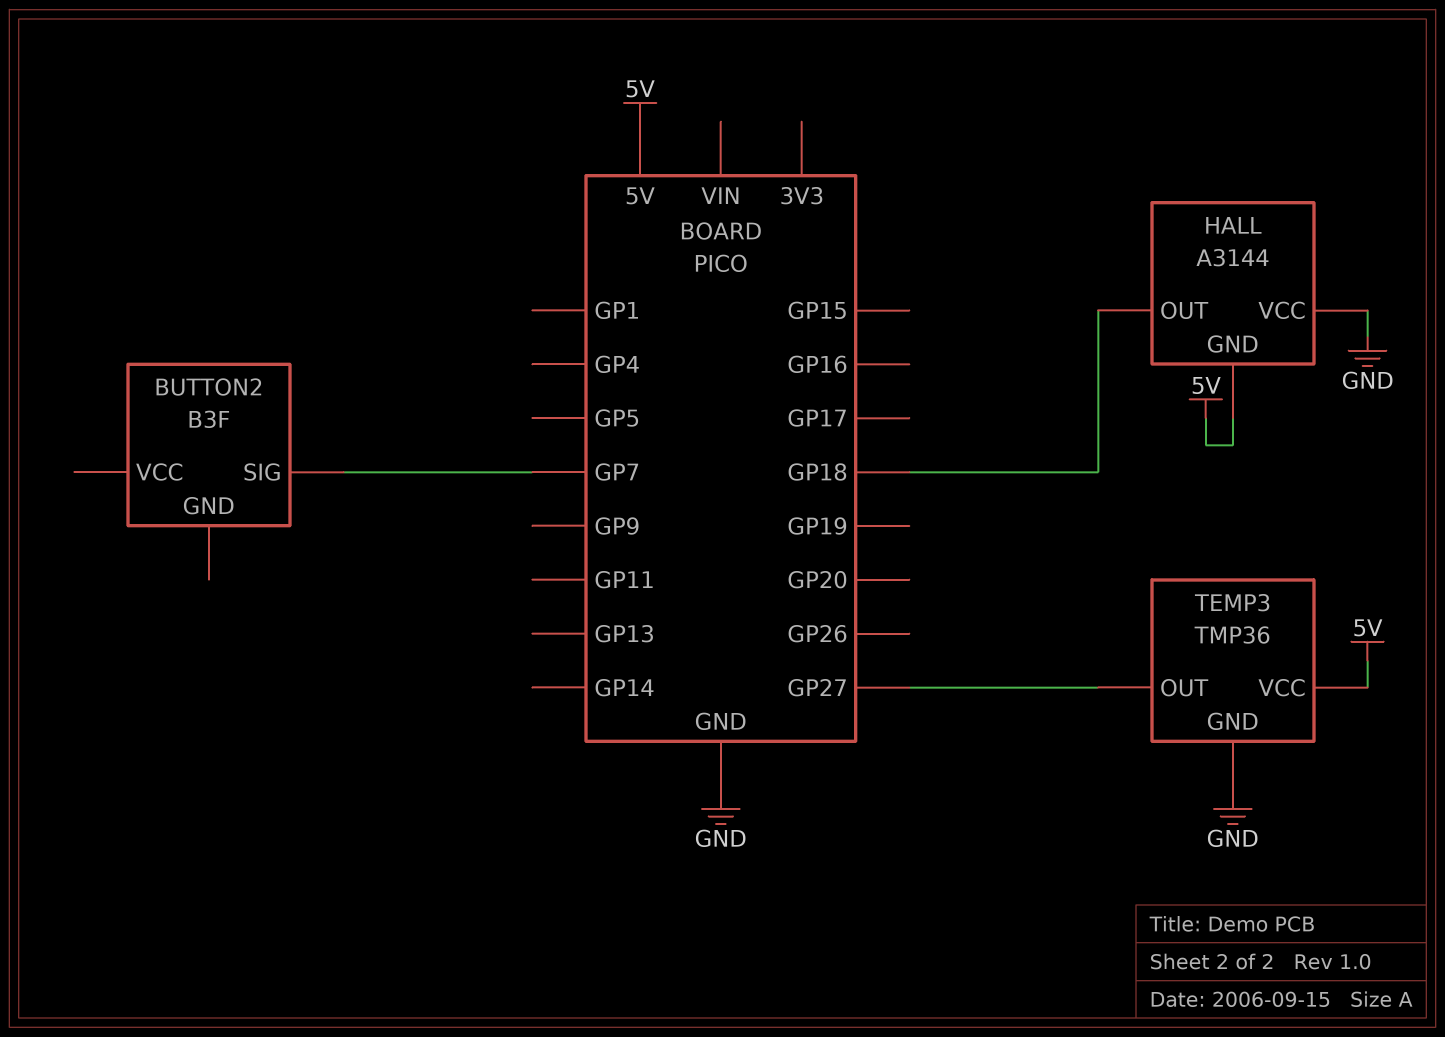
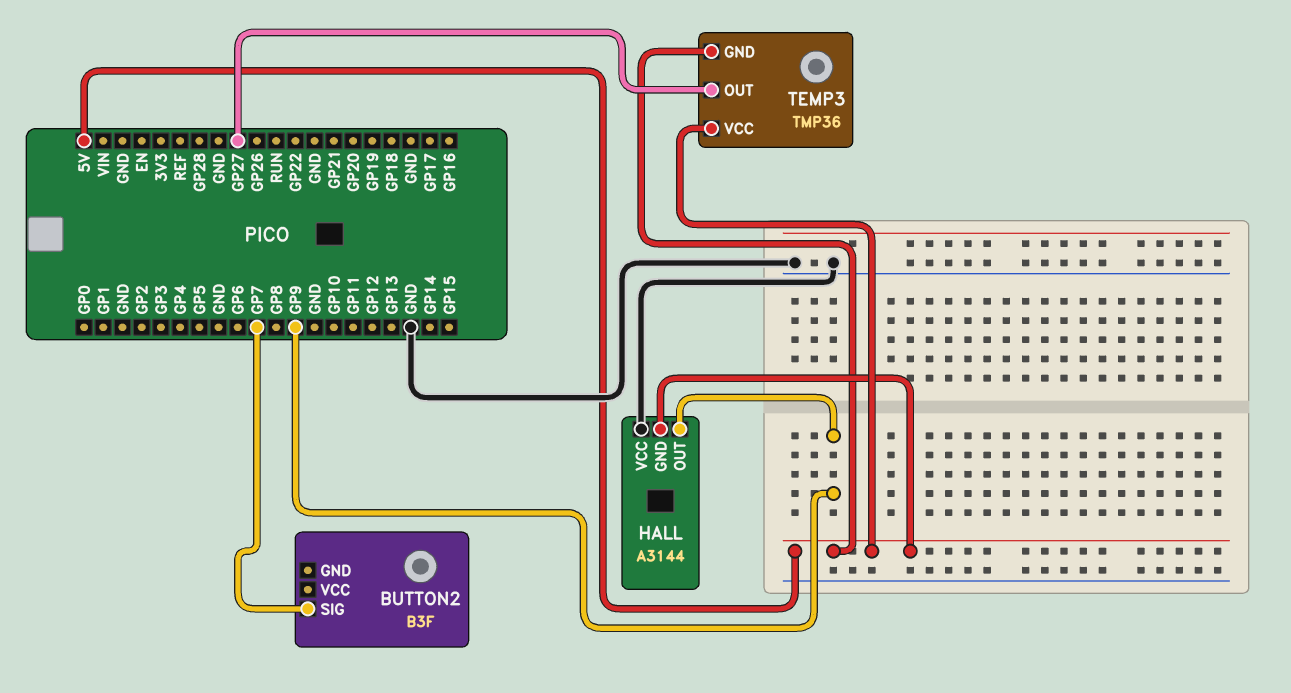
HALL pin OUT: GP18 -> GP9
TEMP3 pin GND: GND -> 5V

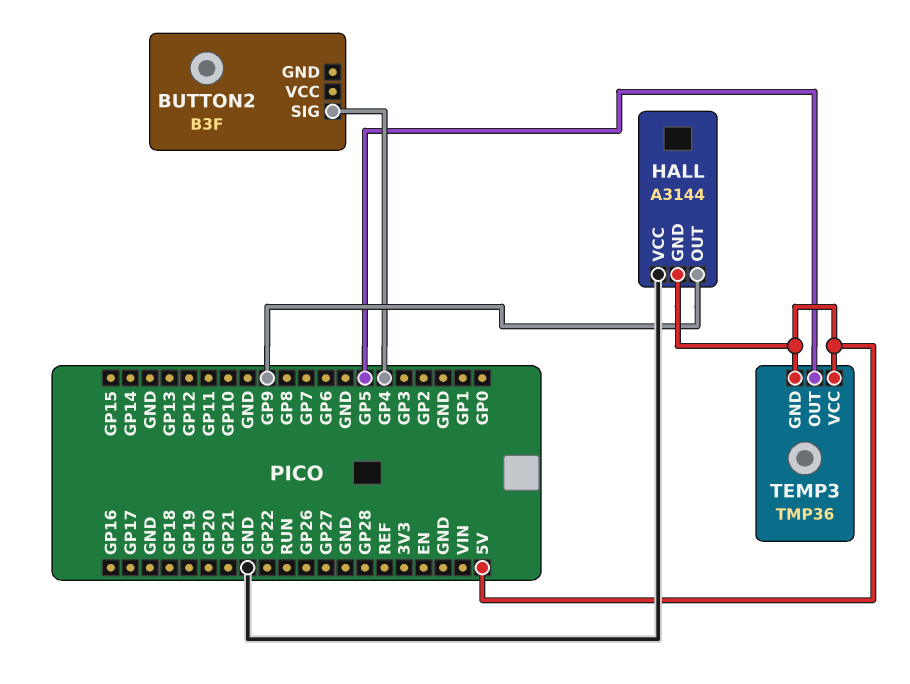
BUTTON2 pin SIG: GP7 -> GP4
TEMP3 pin OUT: GP27 -> GP5

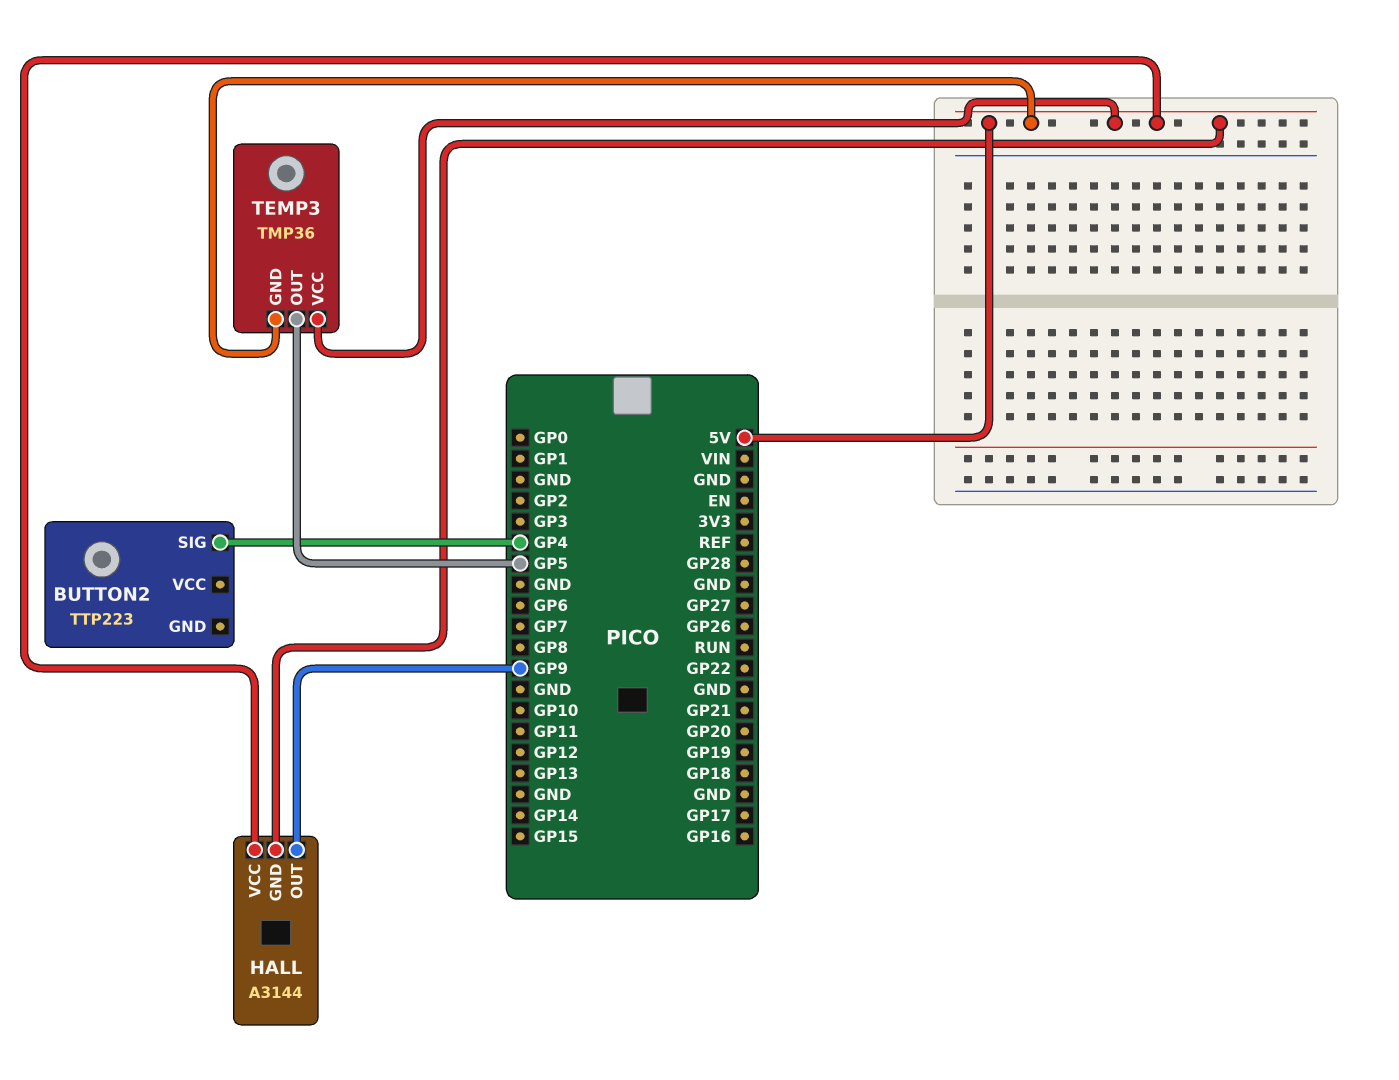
BUTTON2: B3F -> TTP223
HALL pin VCC: GND -> 5V

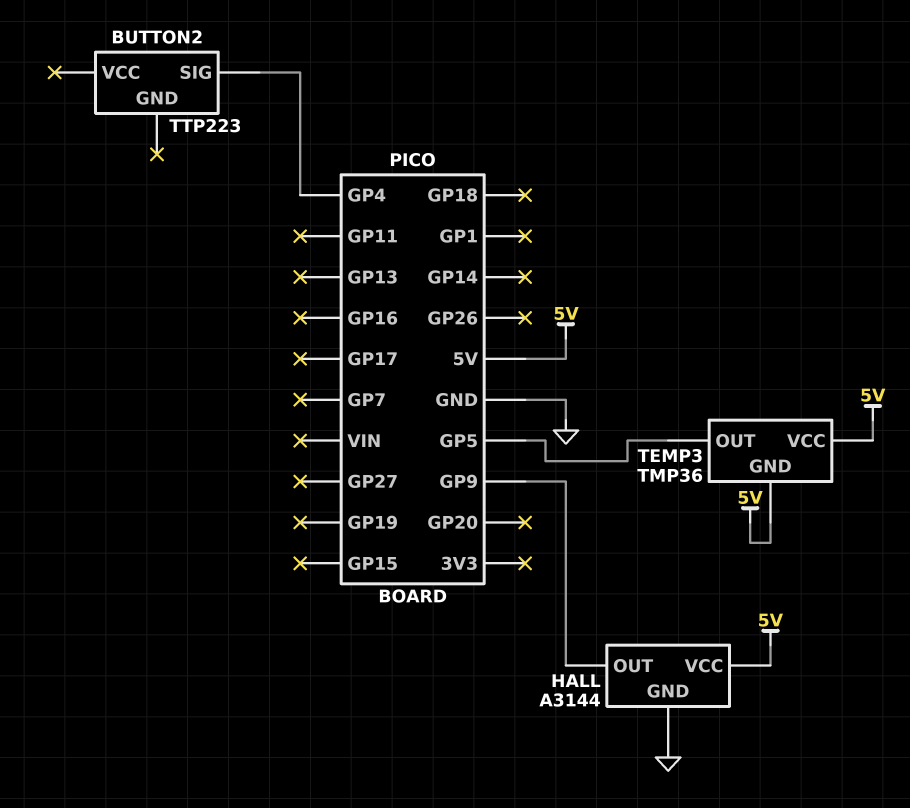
HALL pin GND: 5V -> GND

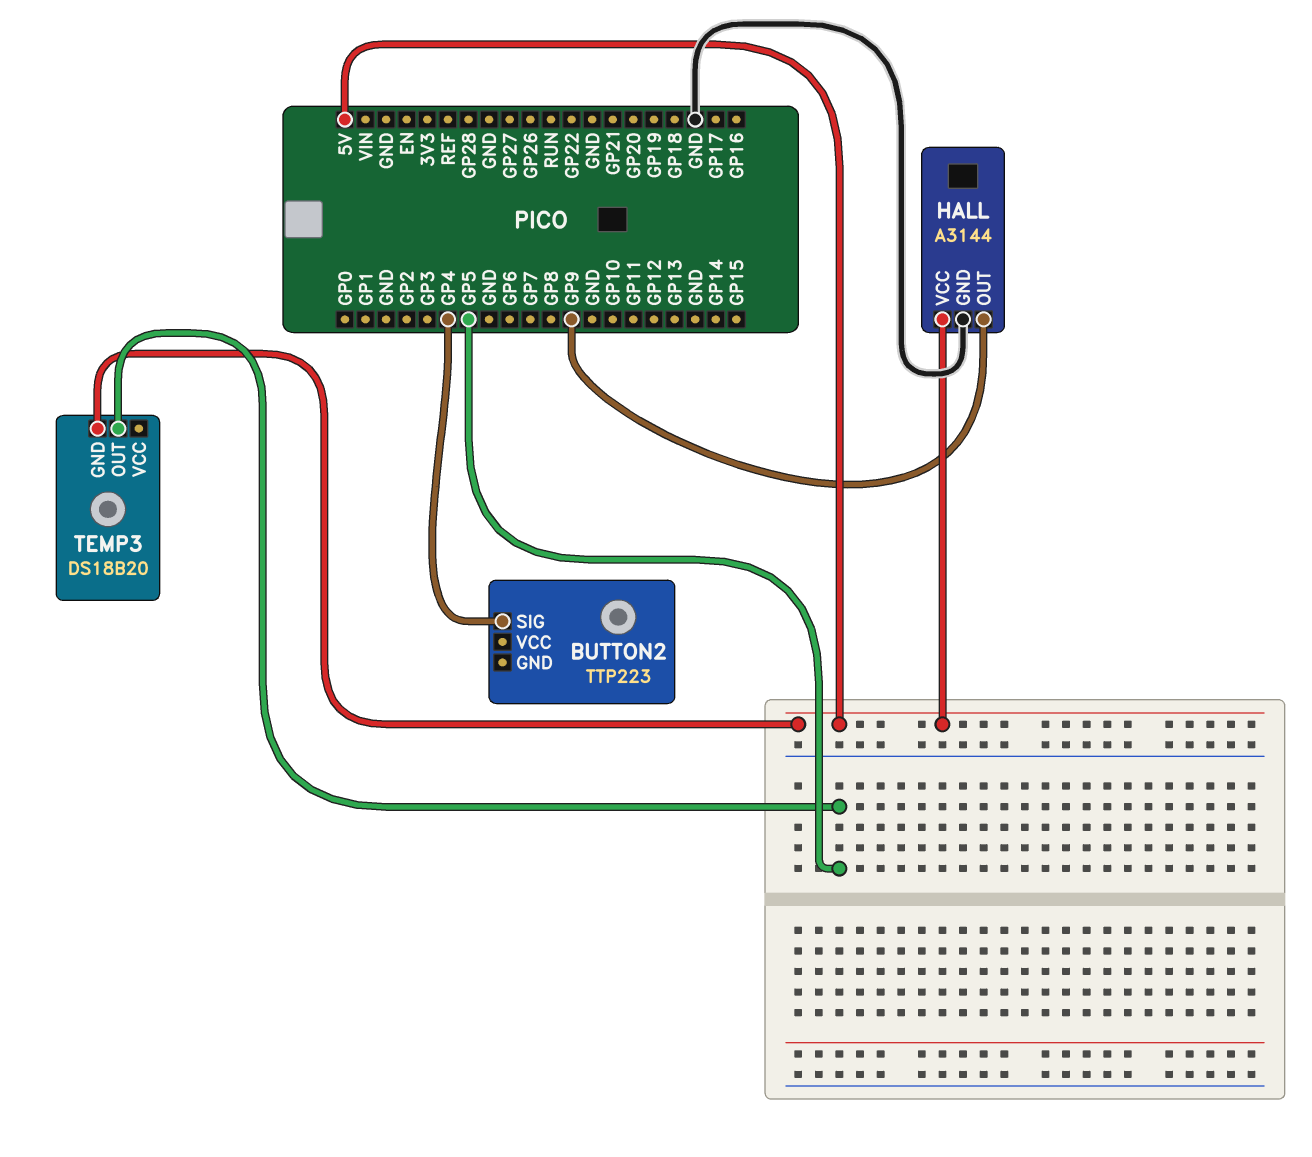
TEMP3: TMP36 -> DS18B20
TEMP3 pin VCC: 5V -> none

